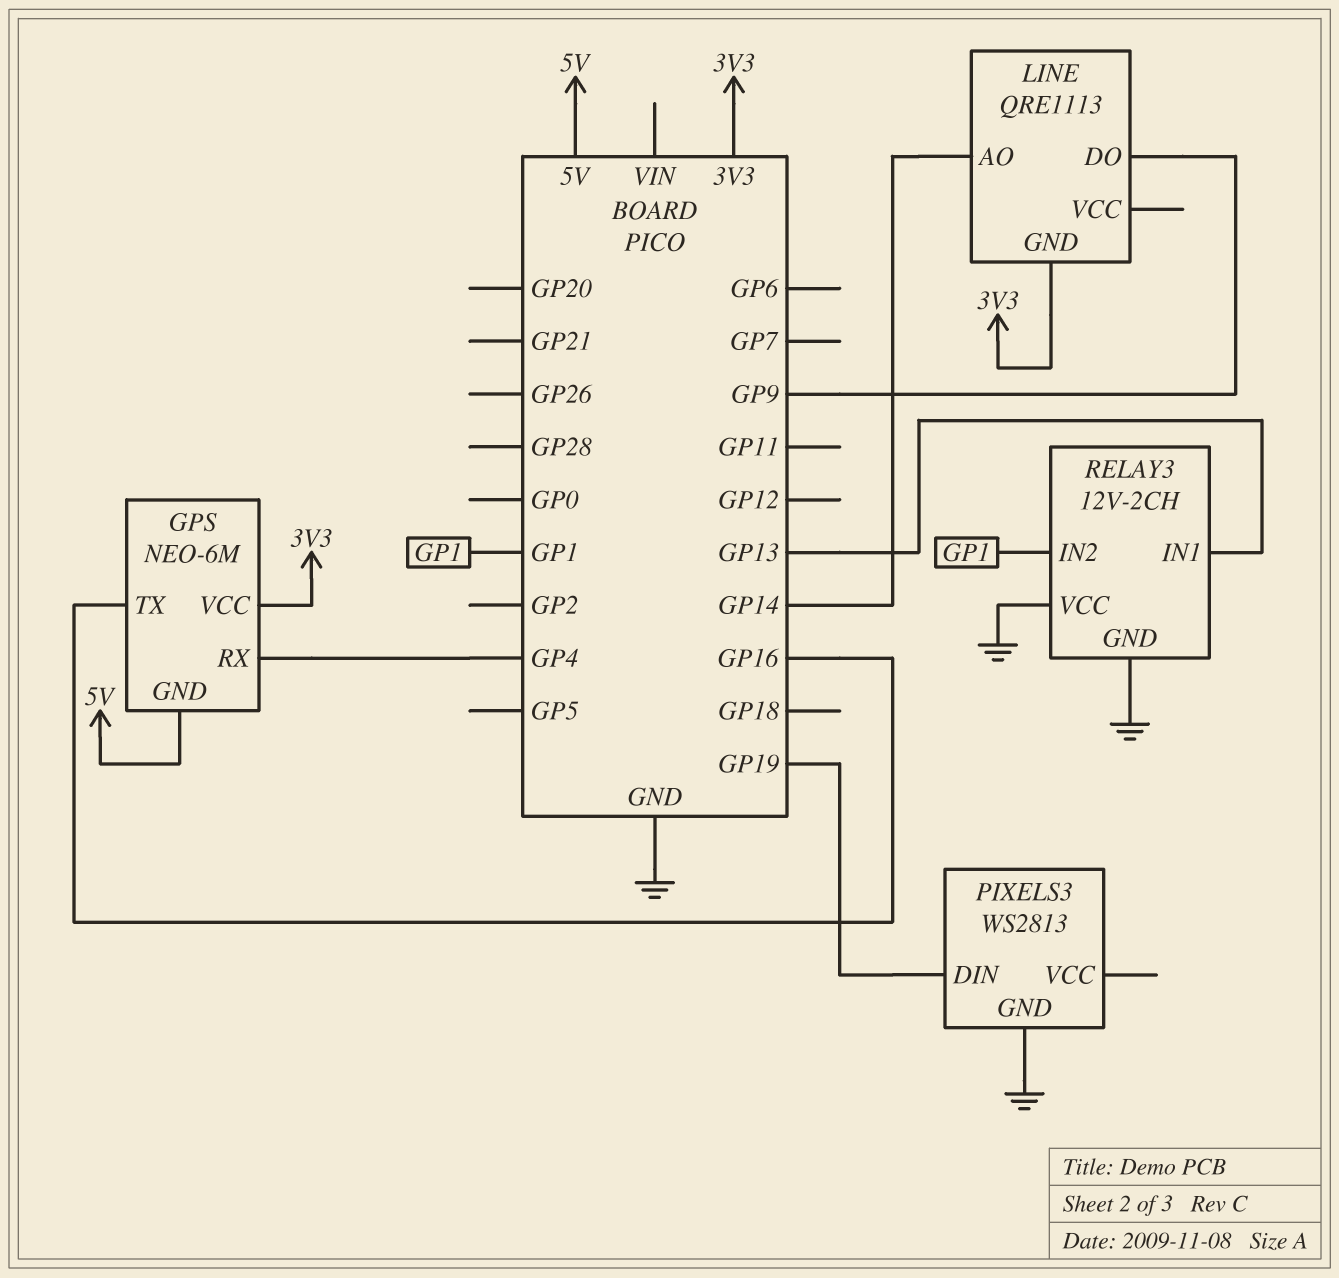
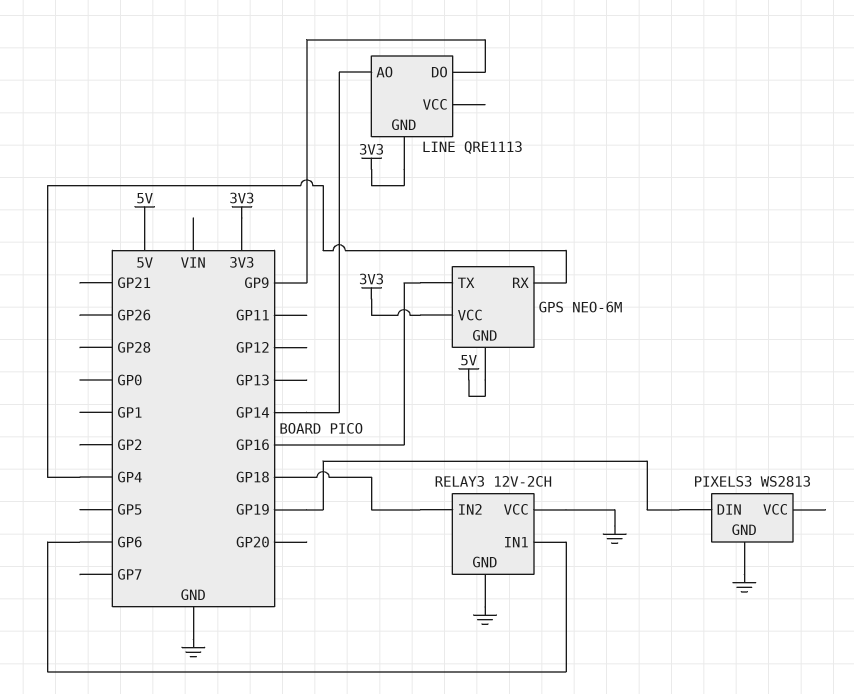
RELAY3 pin IN1: GP13 -> GP6
RELAY3 pin IN2: GP1 -> GP18

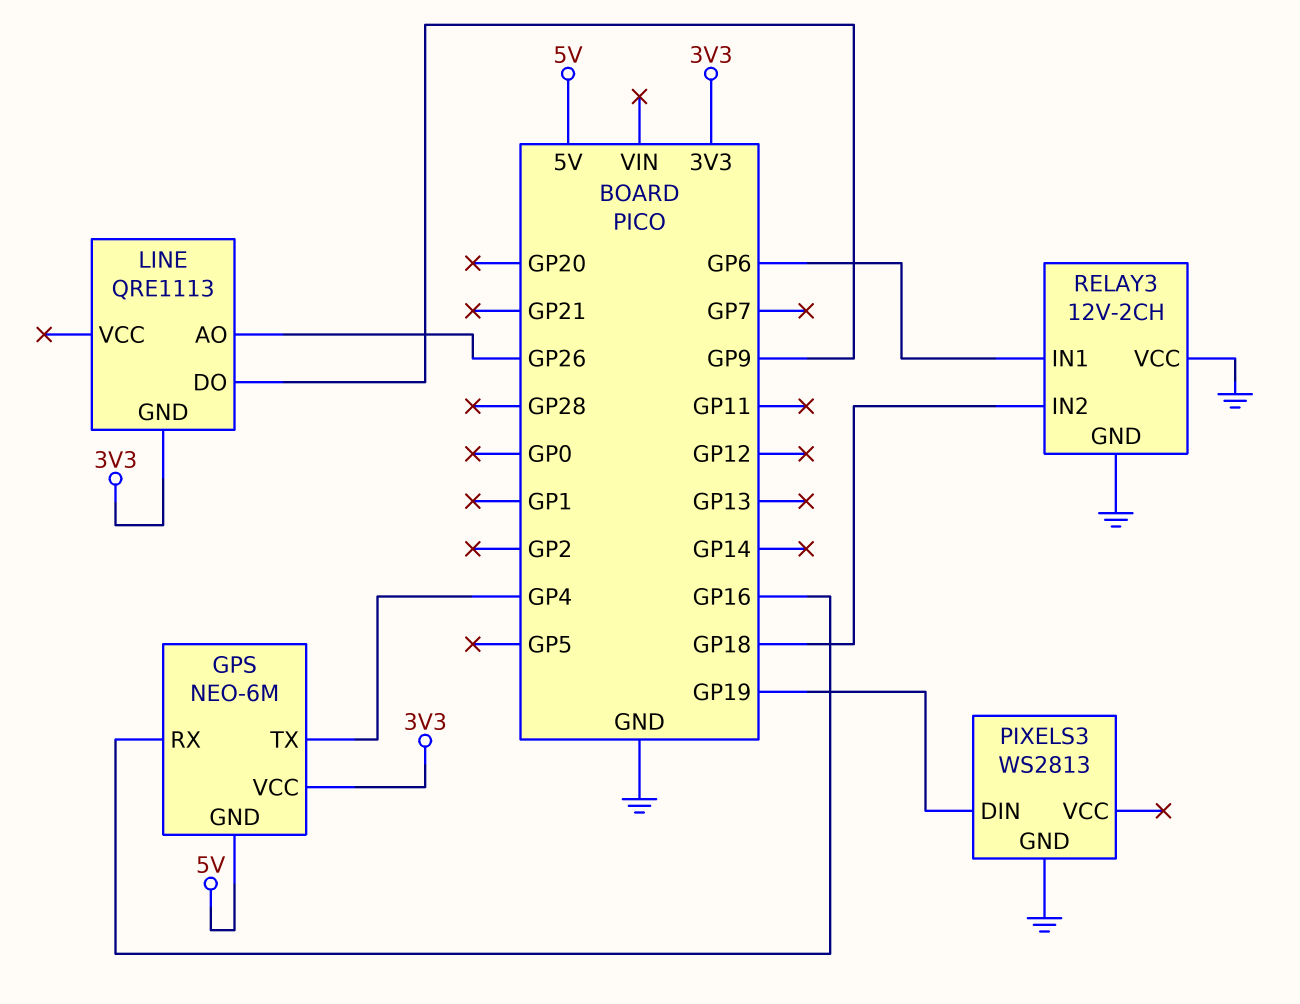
GPS pin RX: GP4 -> GP16
GPS pin TX: GP16 -> GP4
LINE pin AO: GP14 -> GP26

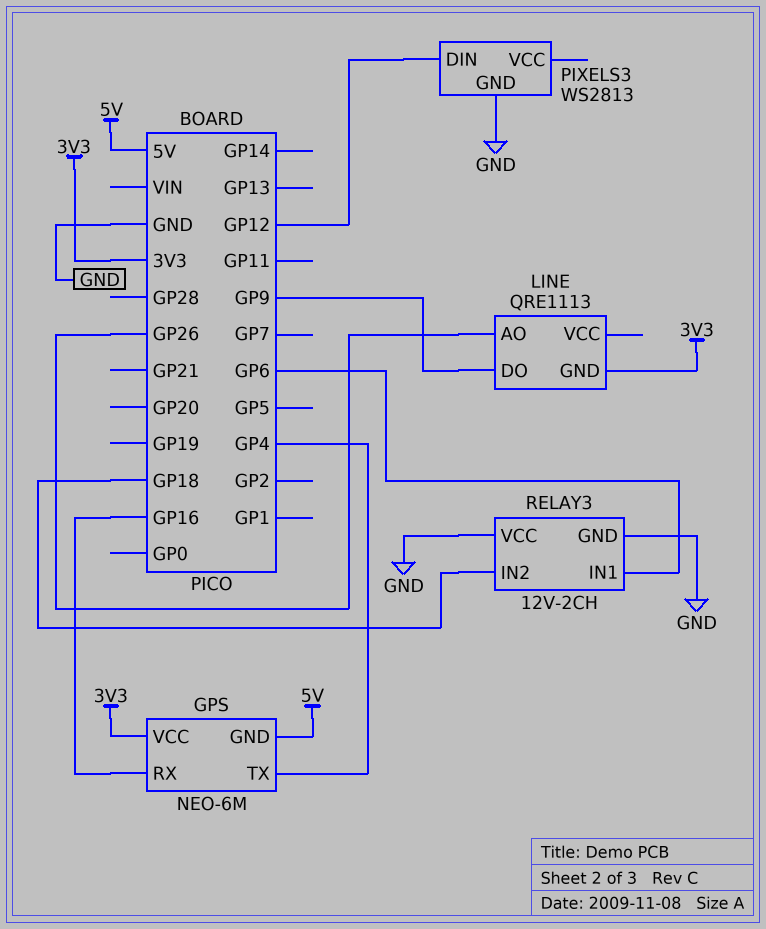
PIXELS3 pin DIN: GP19 -> GP12

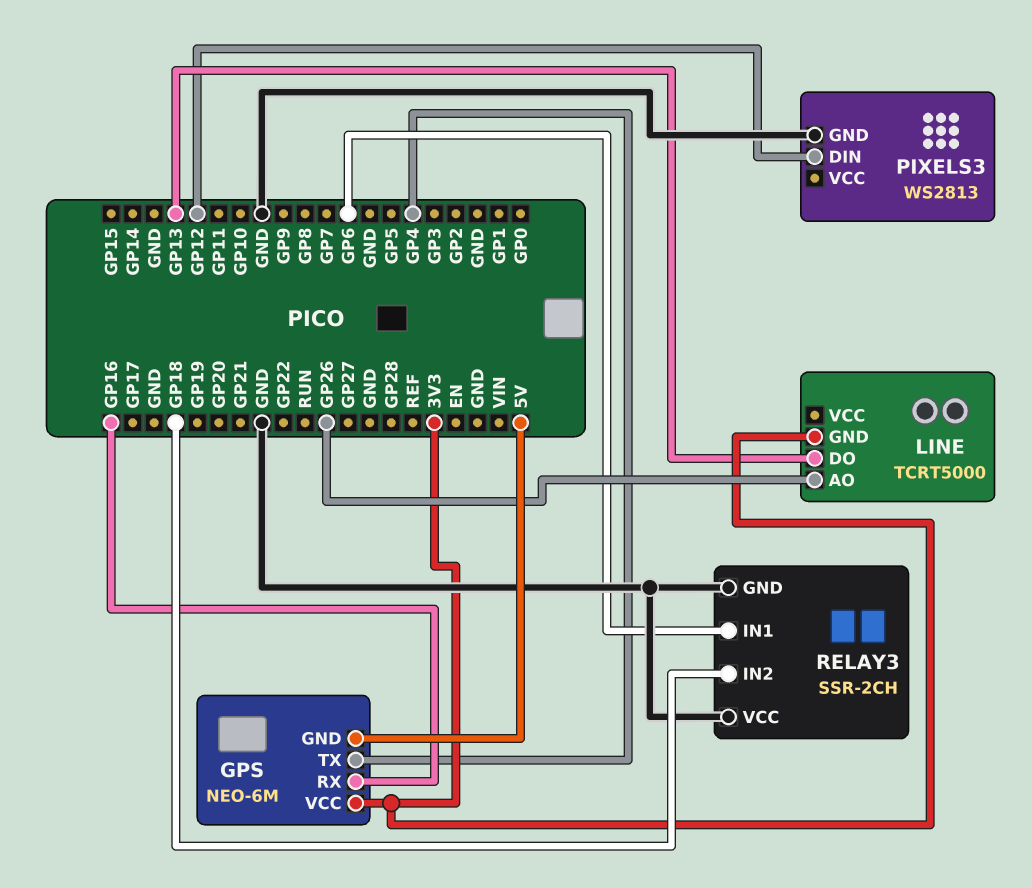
LINE: QRE1113 -> TCRT5000
LINE pin DO: GP9 -> GP13
RELAY3: 12V-2CH -> SSR-2CH

